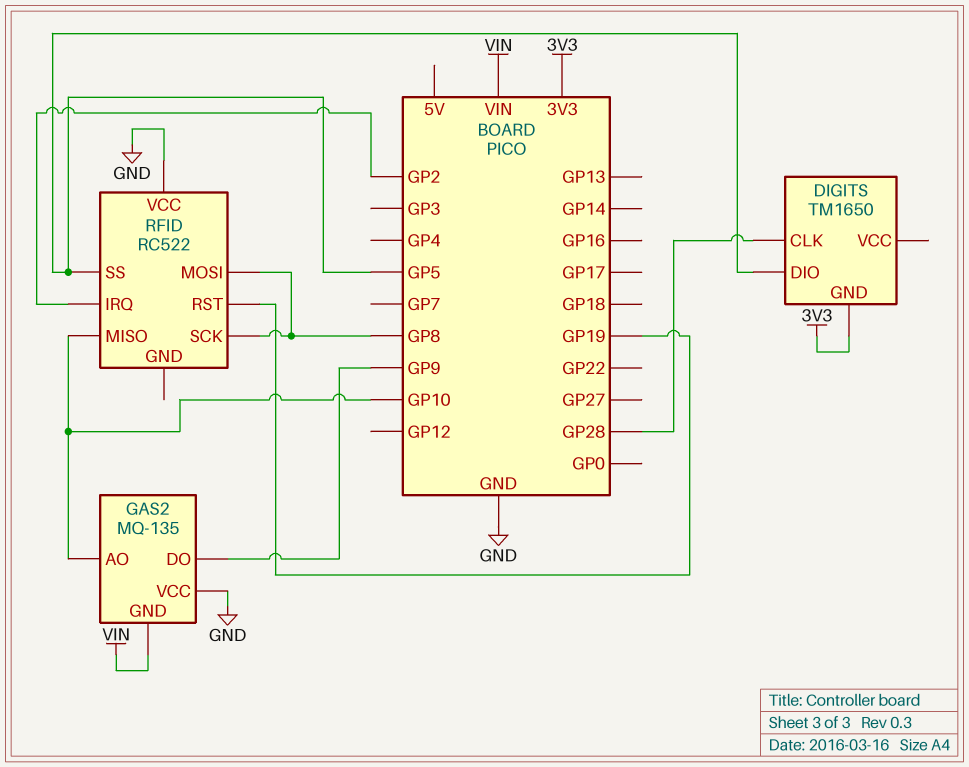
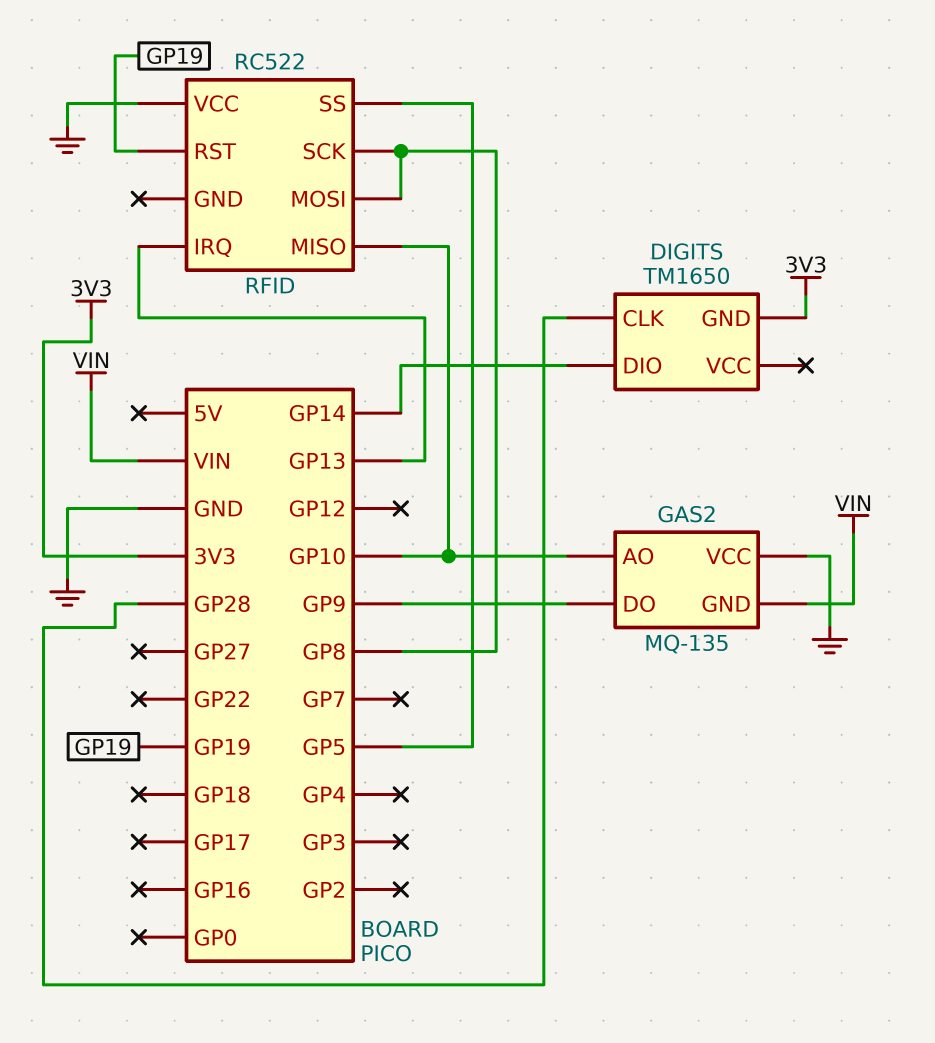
DIGITS pin DIO: GP5 -> GP14
RFID pin IRQ: GP2 -> GP13

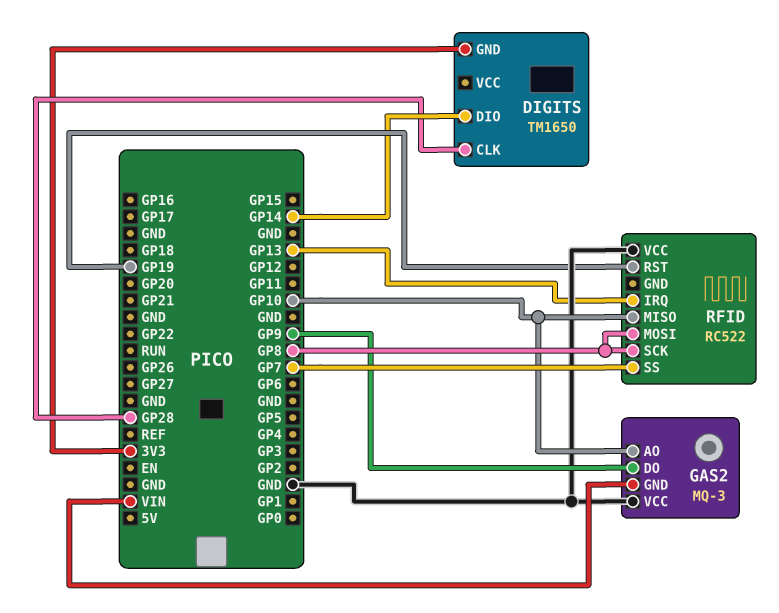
GAS2: MQ-135 -> MQ-3
RFID pin SS: GP5 -> GP7

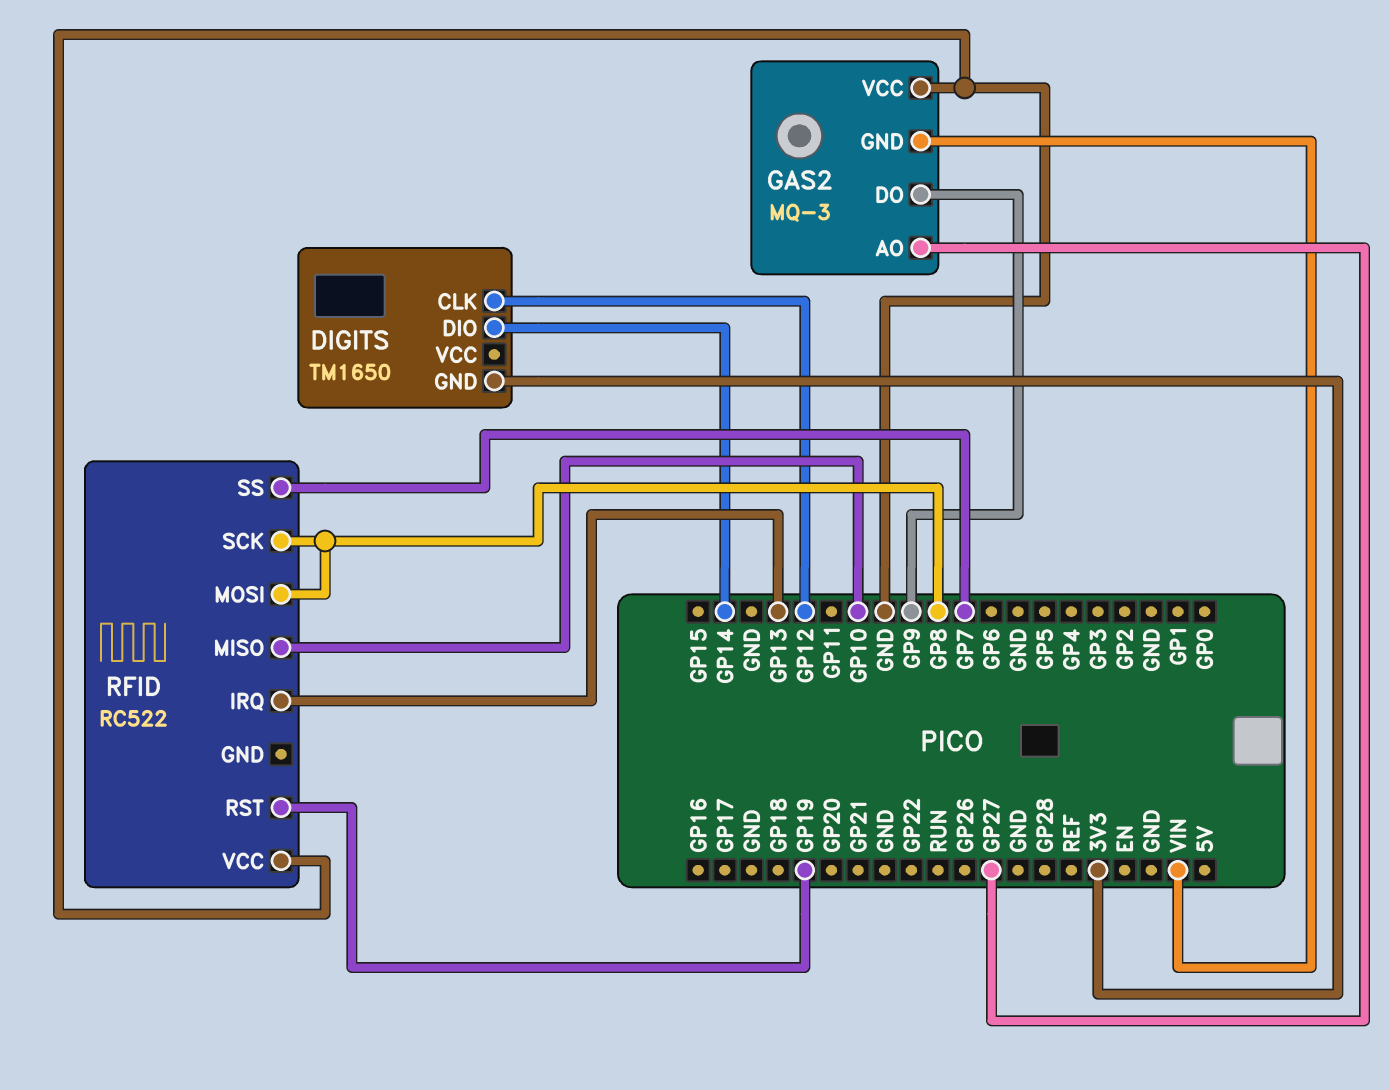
DIGITS pin CLK: GP28 -> GP12
GAS2 pin AO: GP10 -> GP27

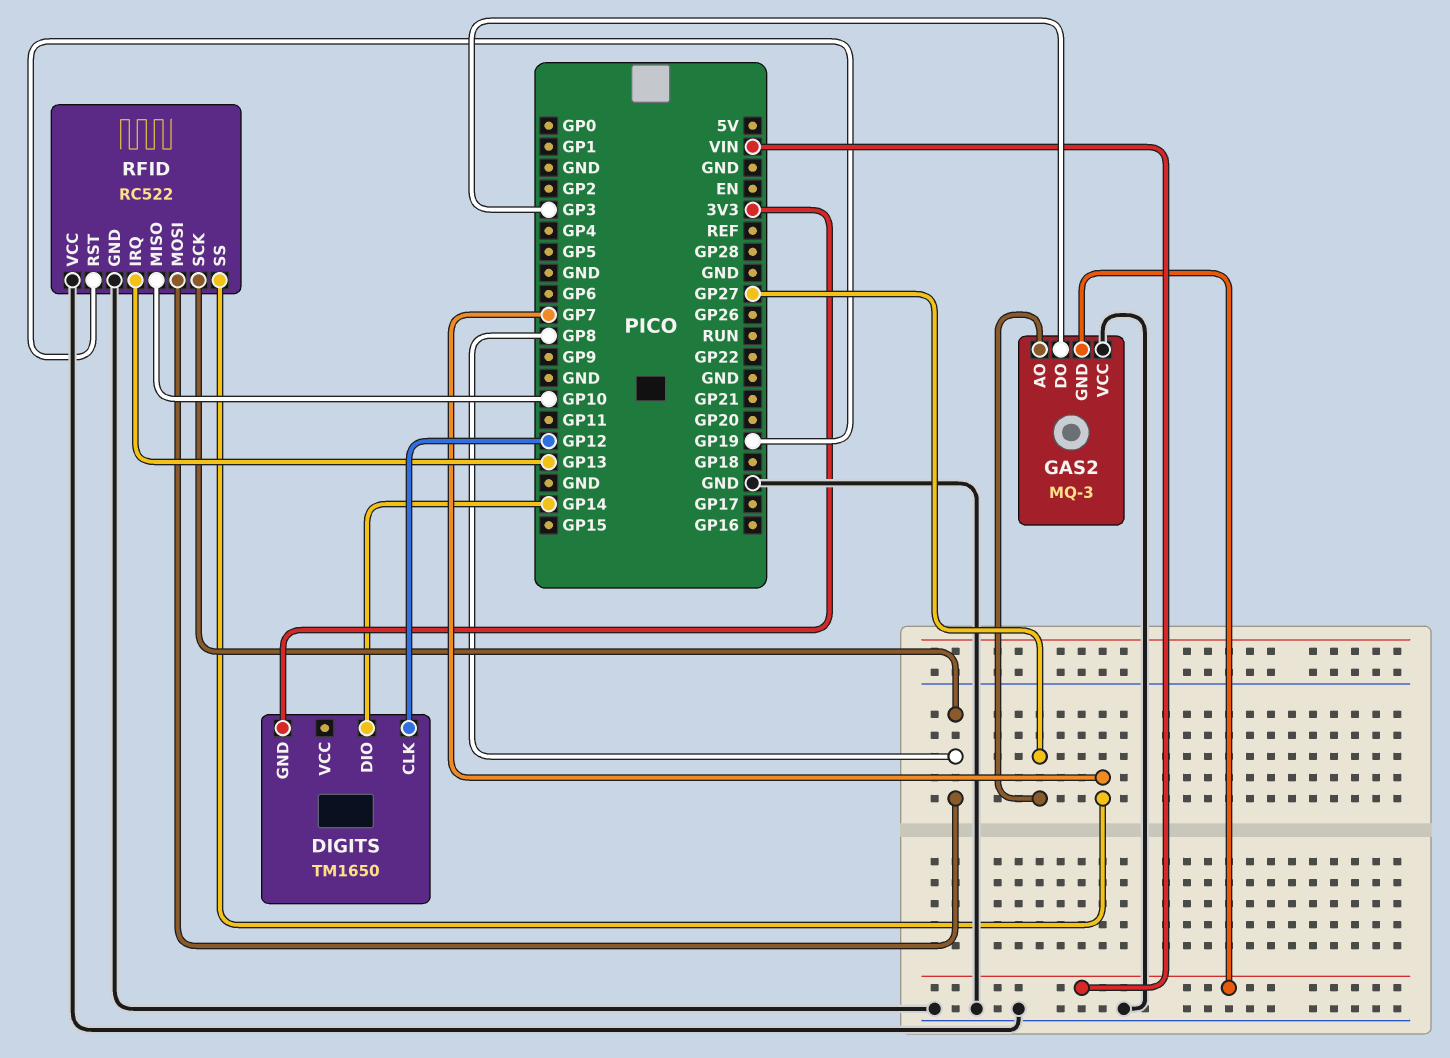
GAS2 pin DO: GP9 -> GP3
RFID pin GND: none -> GND

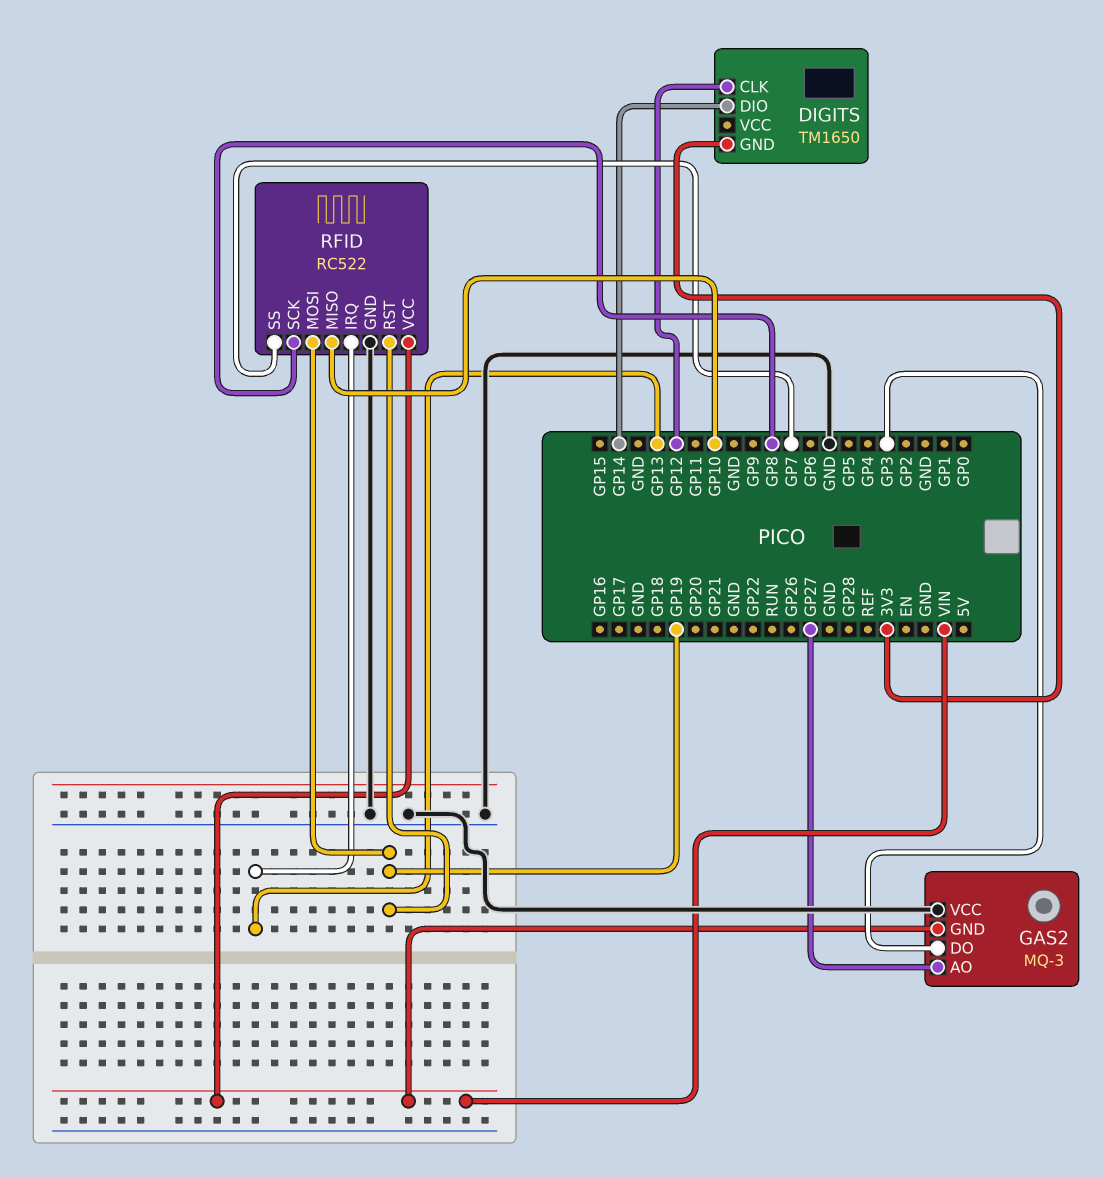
RFID pin MOSI: GP8 -> GP19
RFID pin VCC: GND -> VIN

